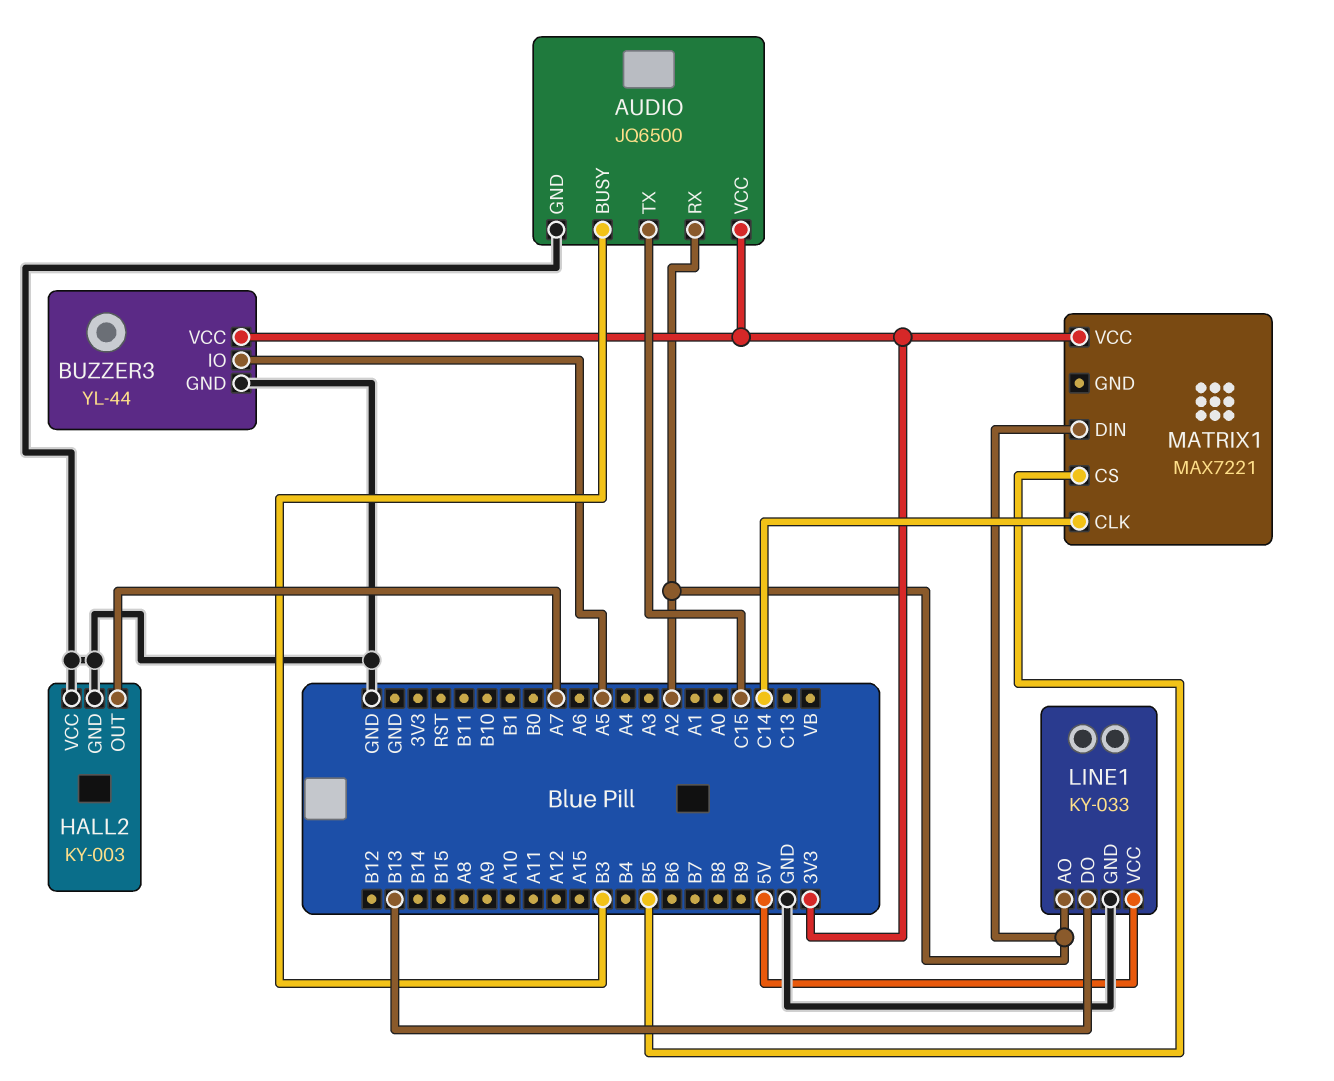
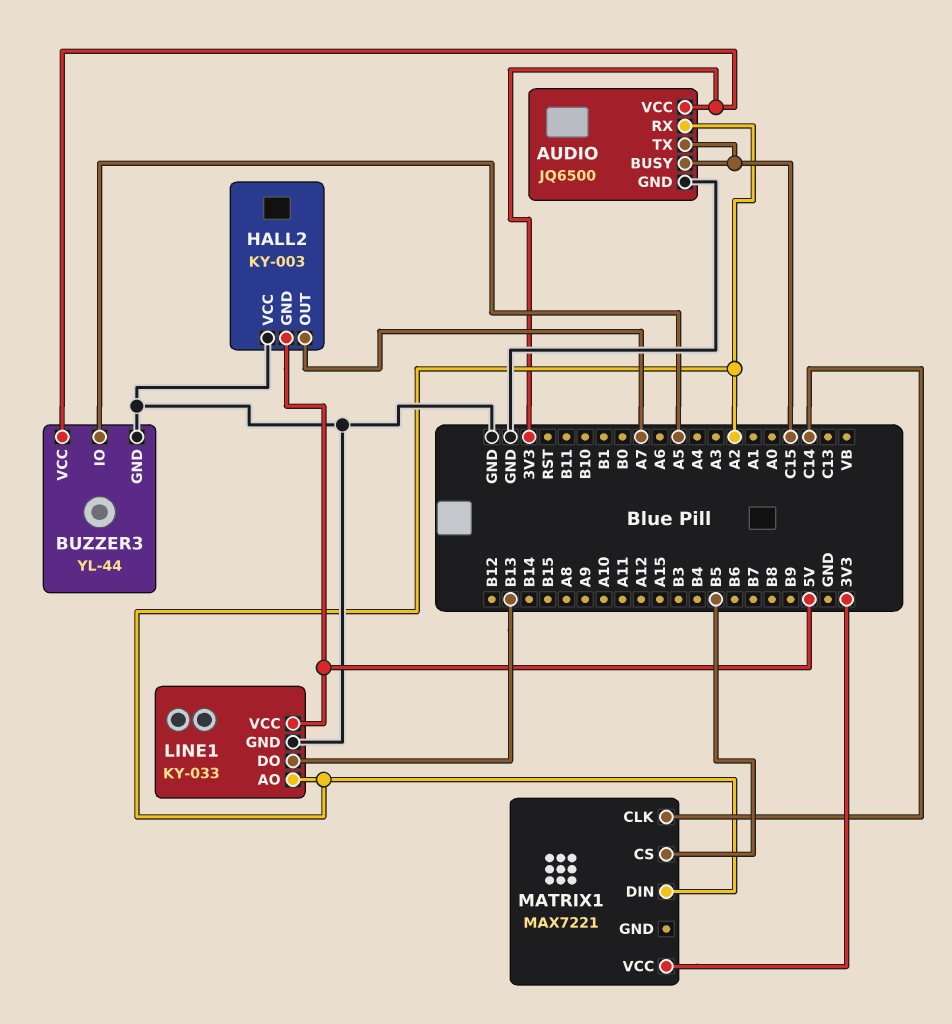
AUDIO pin BUSY: B3 -> C15
HALL2 pin GND: GND -> 5V

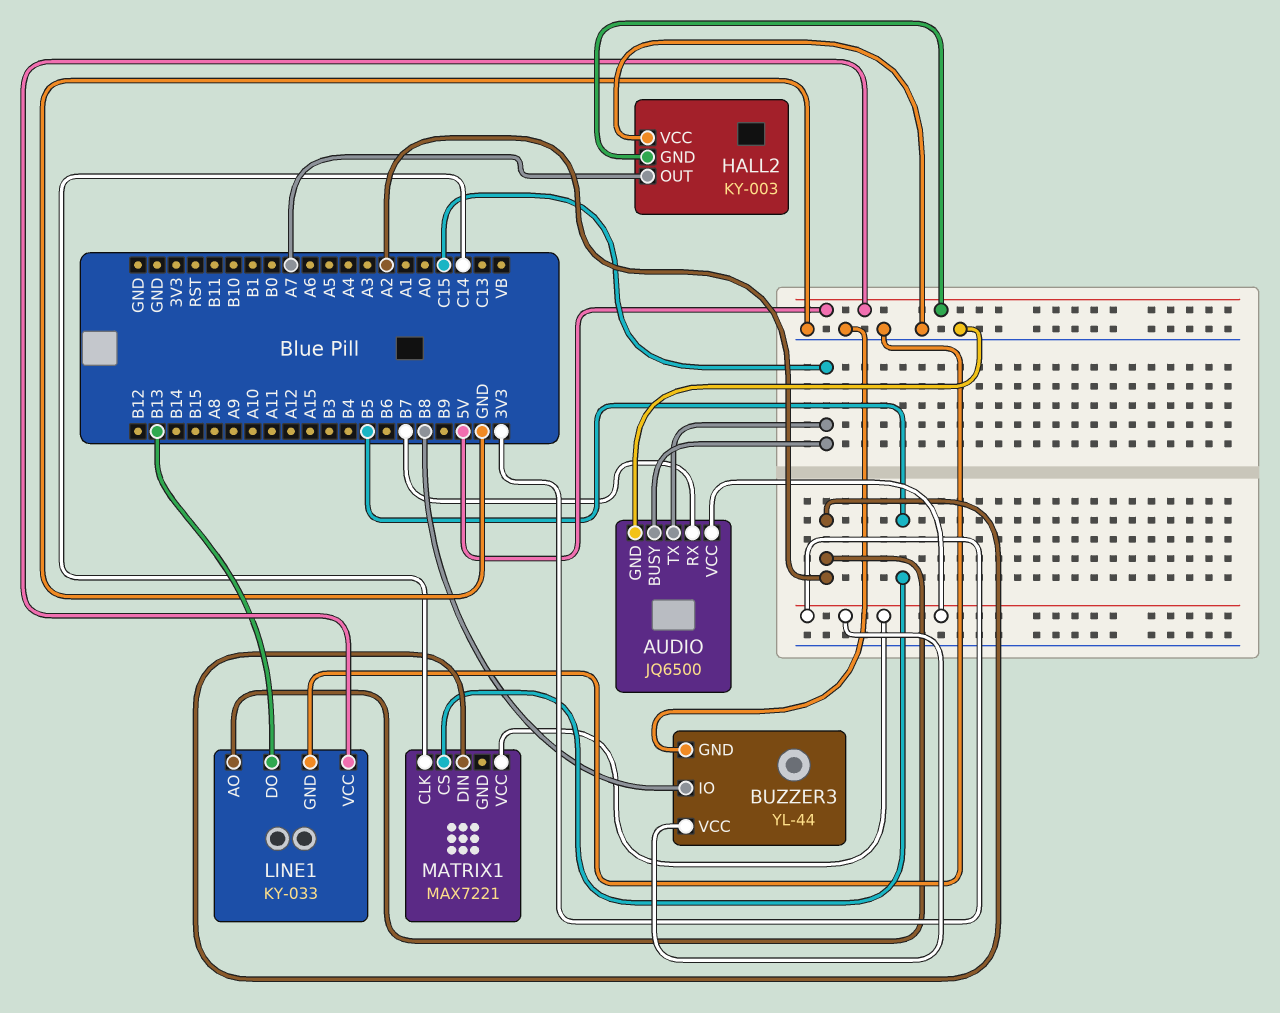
AUDIO pin RX: A2 -> B7
BUZZER3 pin IO: A5 -> B8

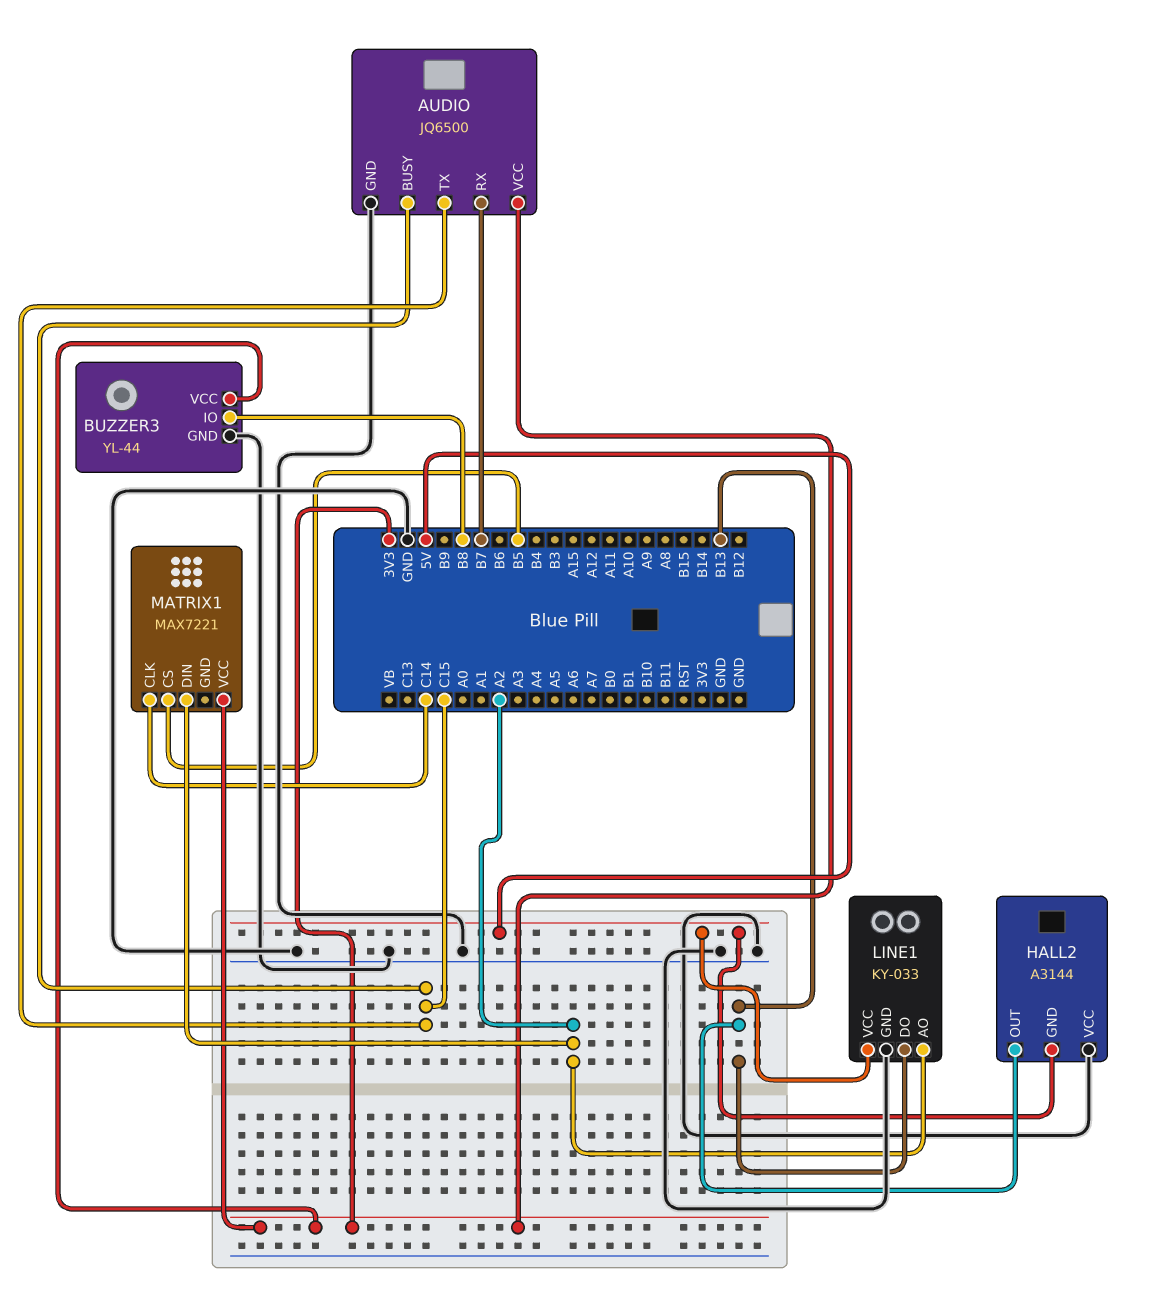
HALL2: KY-003 -> A3144
HALL2 pin OUT: A7 -> B13

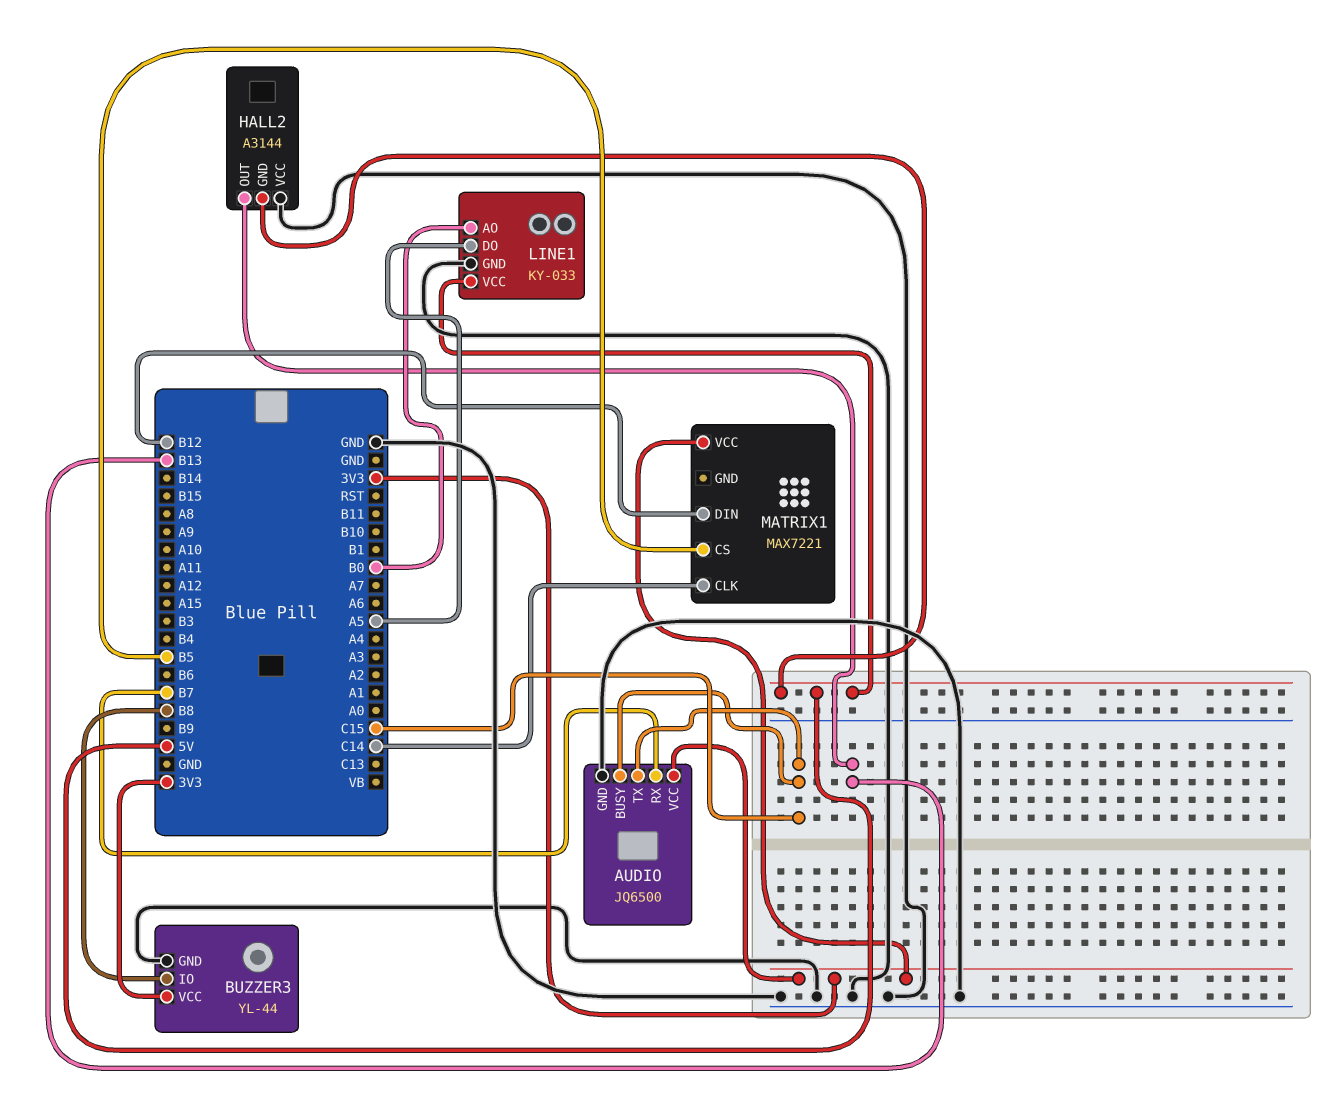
LINE1 pin AO: A2 -> B0
LINE1 pin DO: B13 -> A5
MATRIX1 pin DIN: A2 -> B12

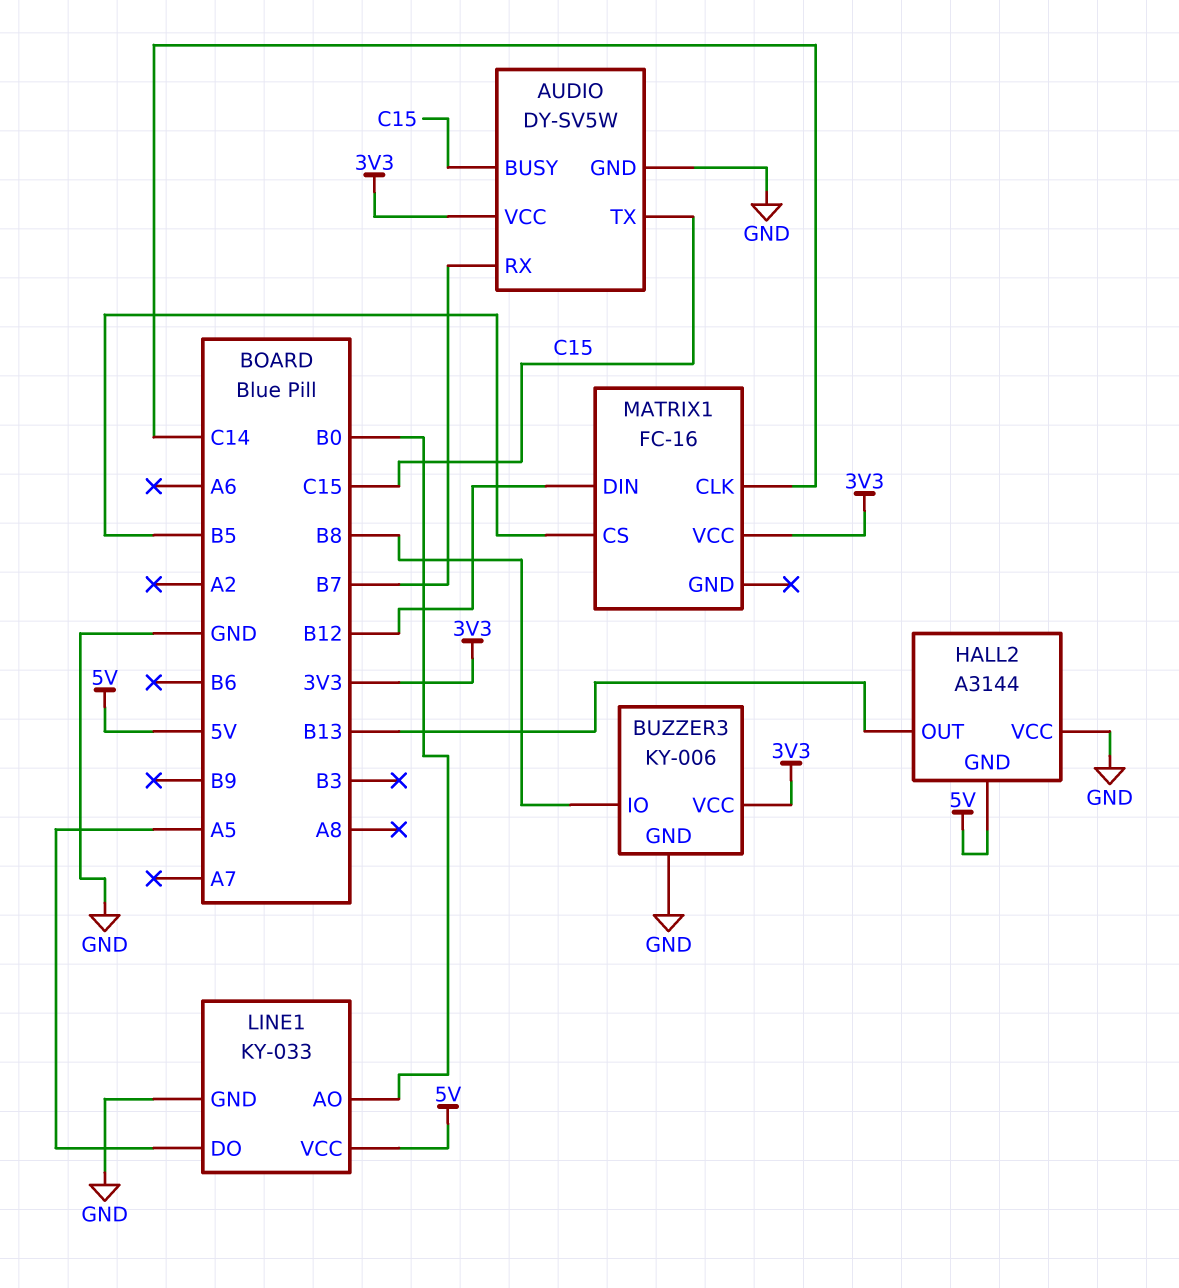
AUDIO: JQ6500 -> DY-SV5W
BUZZER3: YL-44 -> KY-006
MATRIX1: MAX7221 -> FC-16

